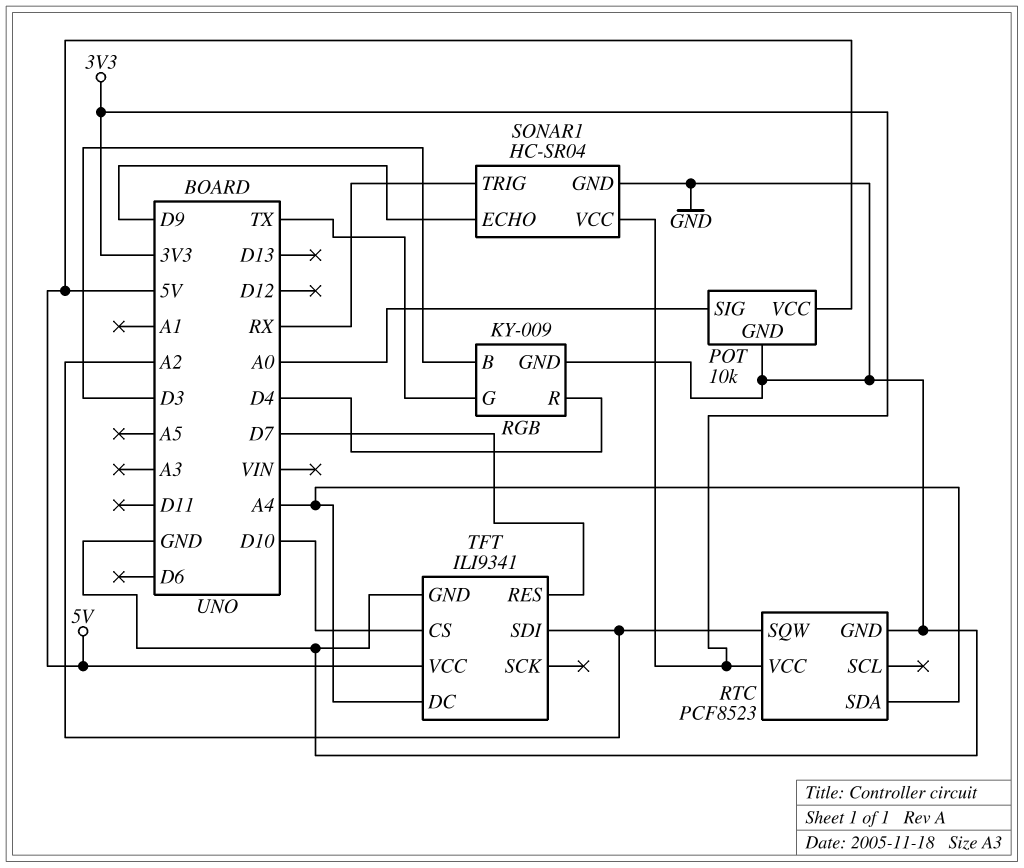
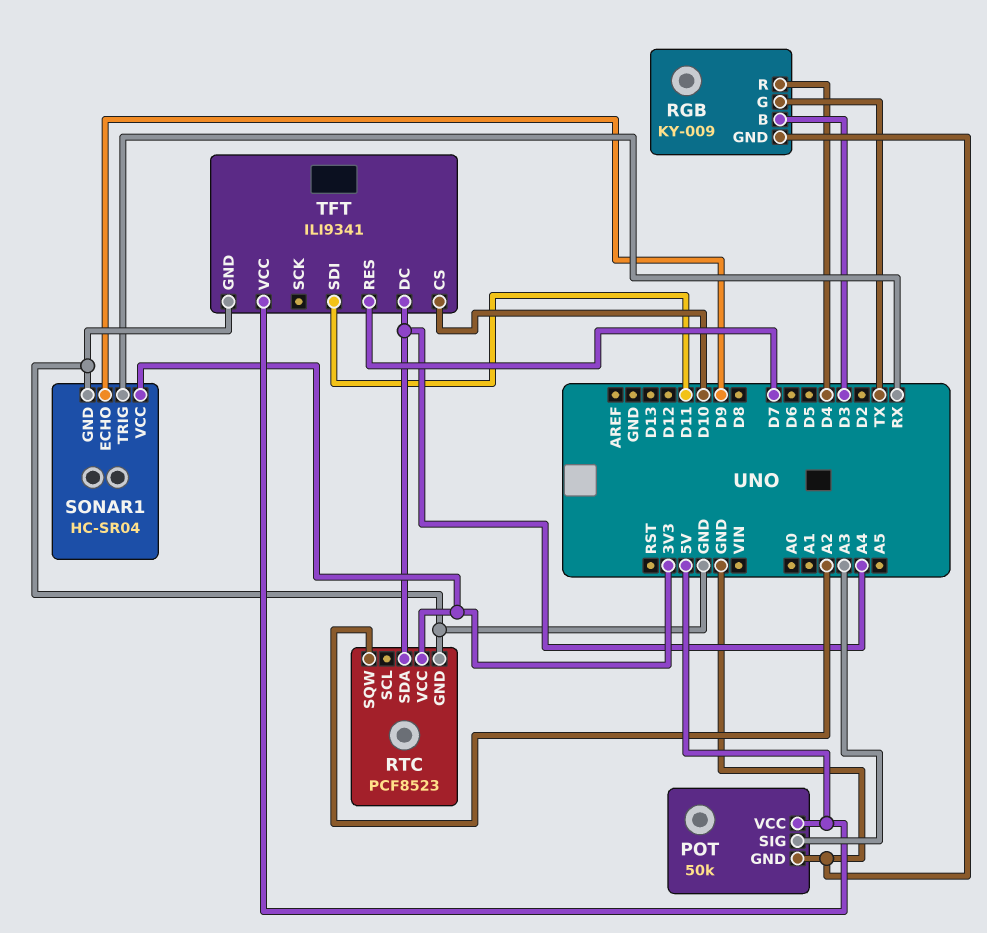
POT: 10k -> 50k
POT pin SIG: A0 -> A3
TFT pin SDI: A2 -> D11

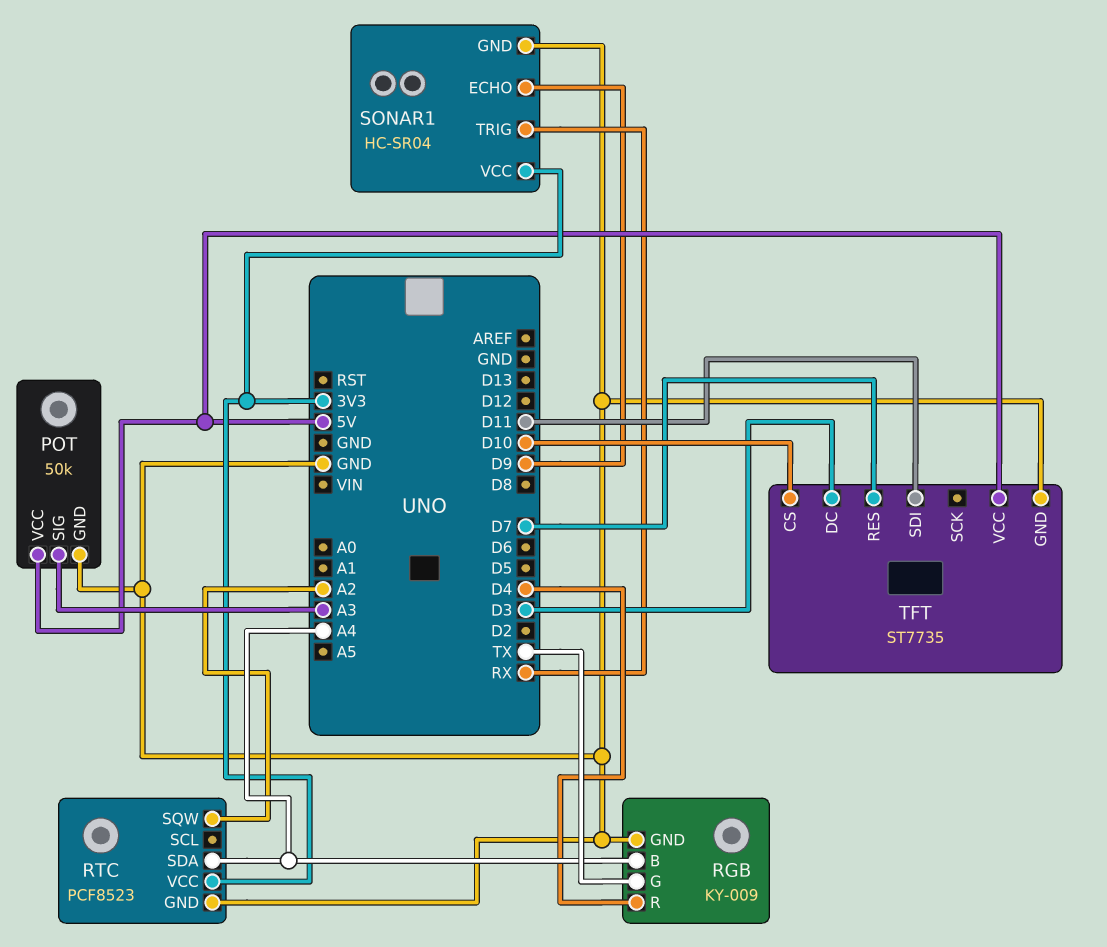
RGB pin B: D3 -> A4
TFT: ILI9341 -> ST7735
TFT pin DC: A4 -> D3

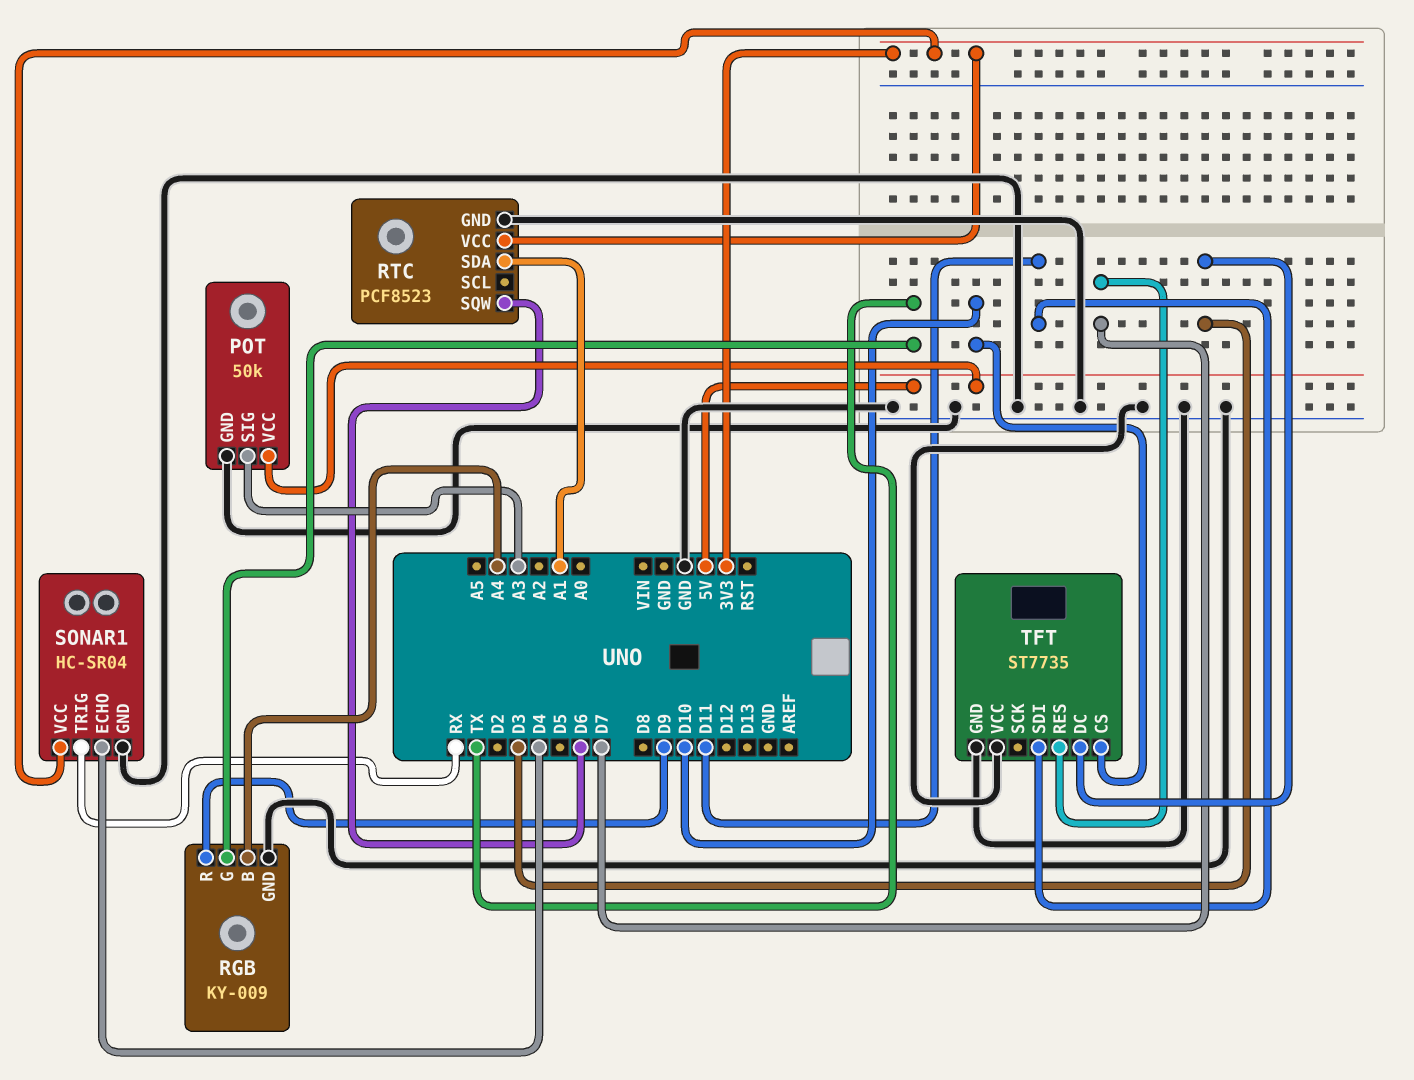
RGB pin R: D4 -> D9
RTC pin SDA: A4 -> A1
RTC pin SQW: A2 -> D6
SONAR1 pin ECHO: D9 -> D4
TFT pin VCC: 5V -> GND

